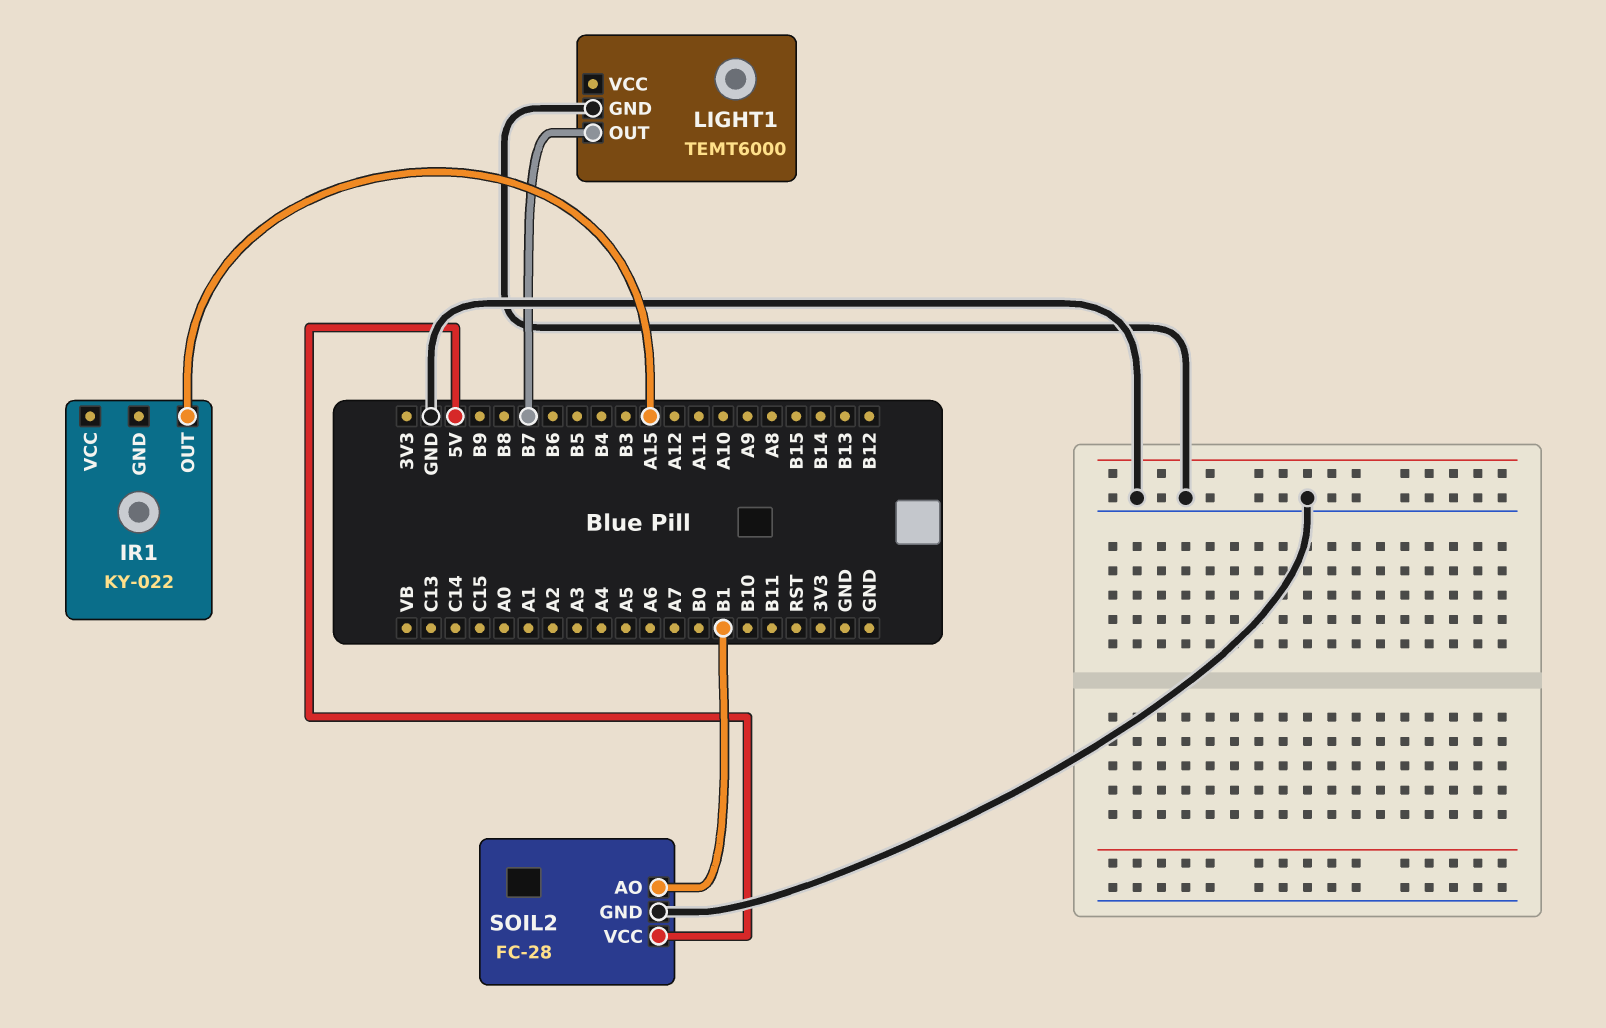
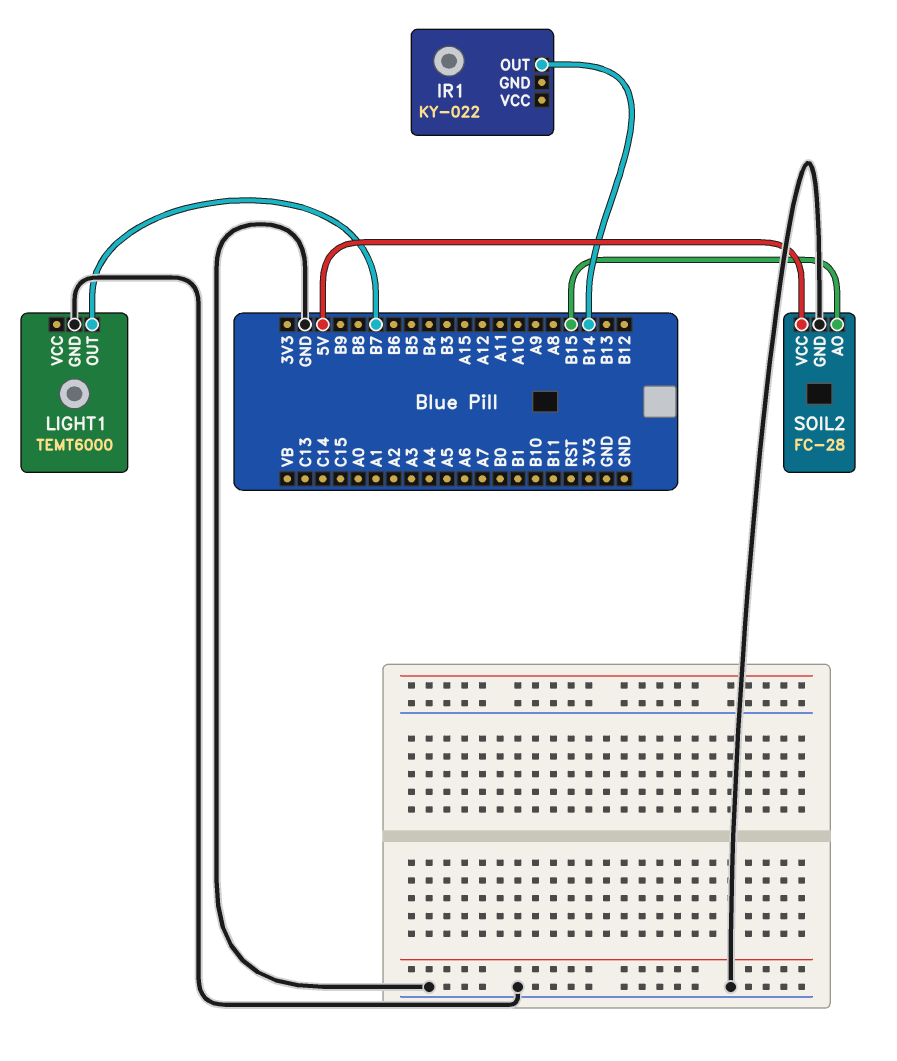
IR1 pin OUT: A15 -> B14
SOIL2 pin AO: B1 -> B15

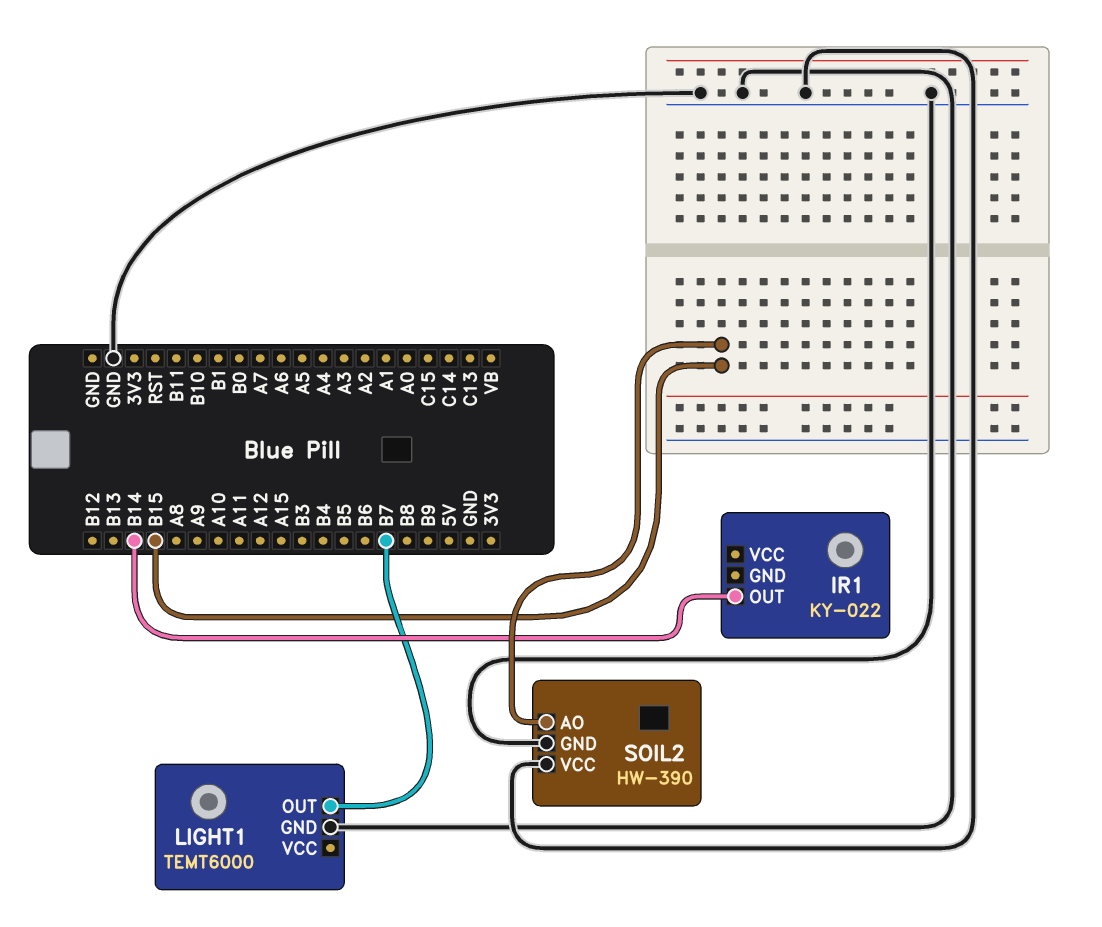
SOIL2: FC-28 -> HW-390
SOIL2 pin VCC: 5V -> GND

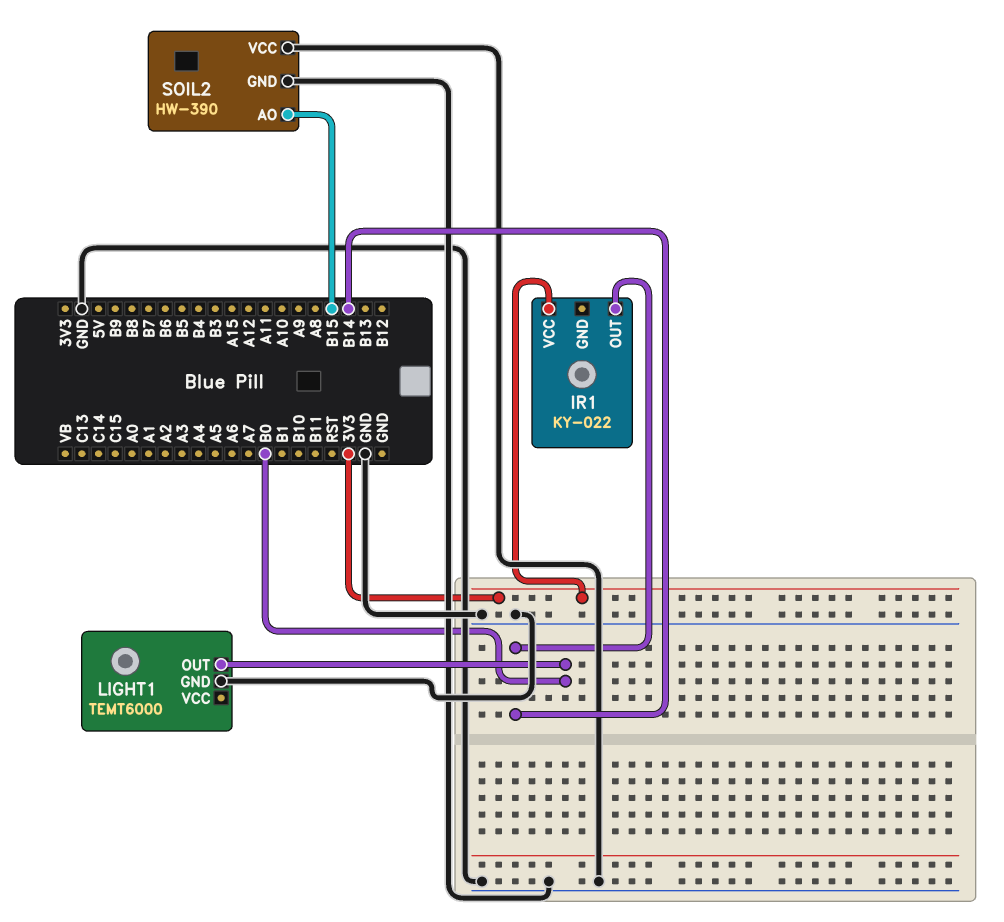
IR1 pin VCC: none -> 3V3
LIGHT1 pin OUT: B7 -> B0

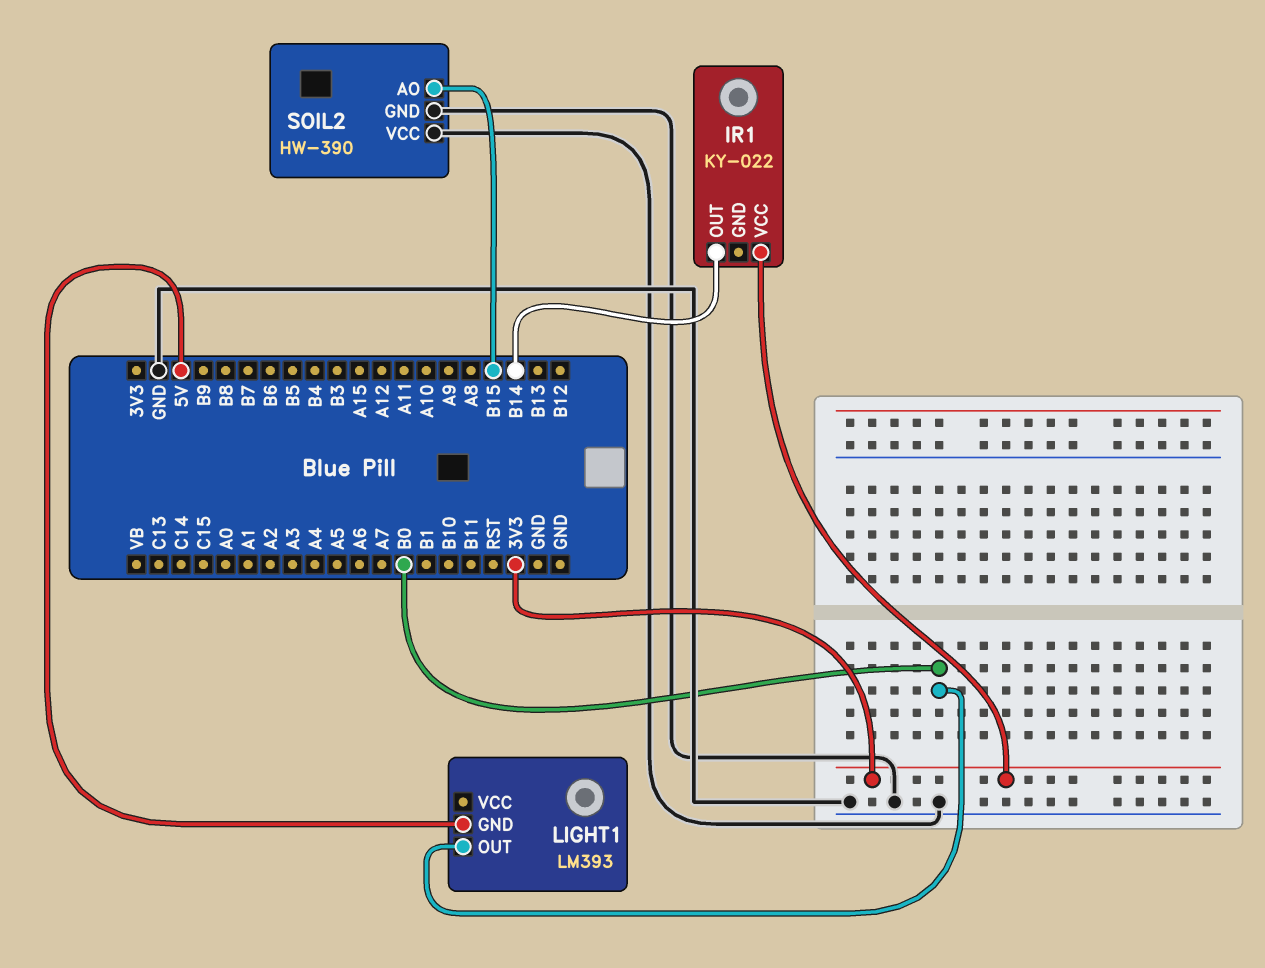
LIGHT1: TEMT6000 -> LM393
LIGHT1 pin GND: GND -> 5V

